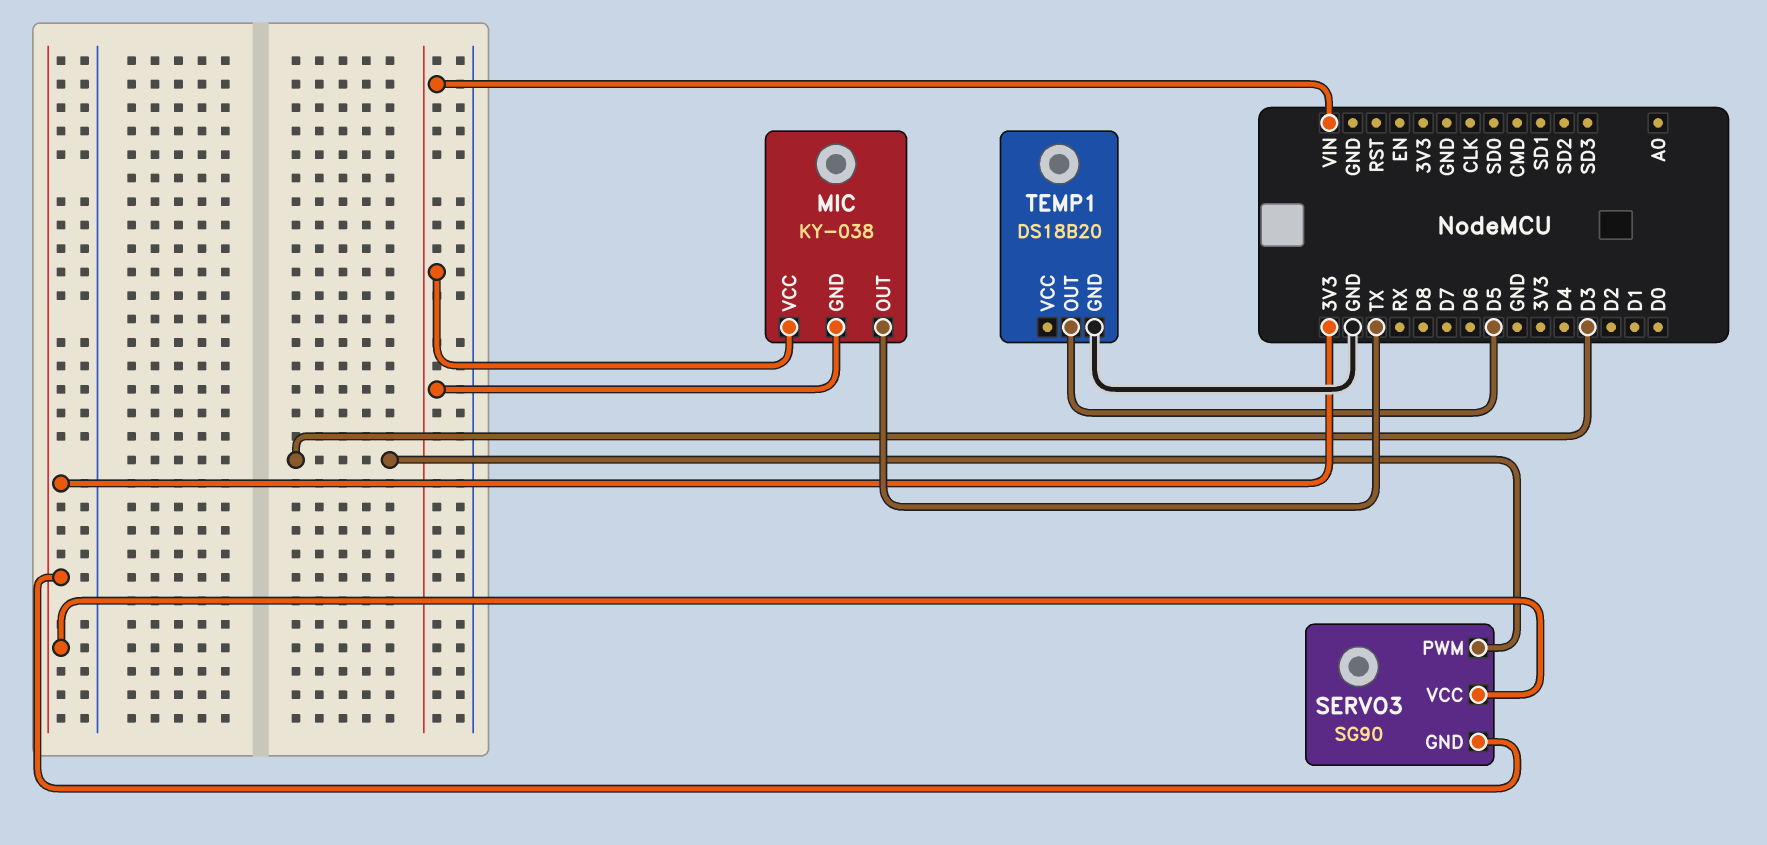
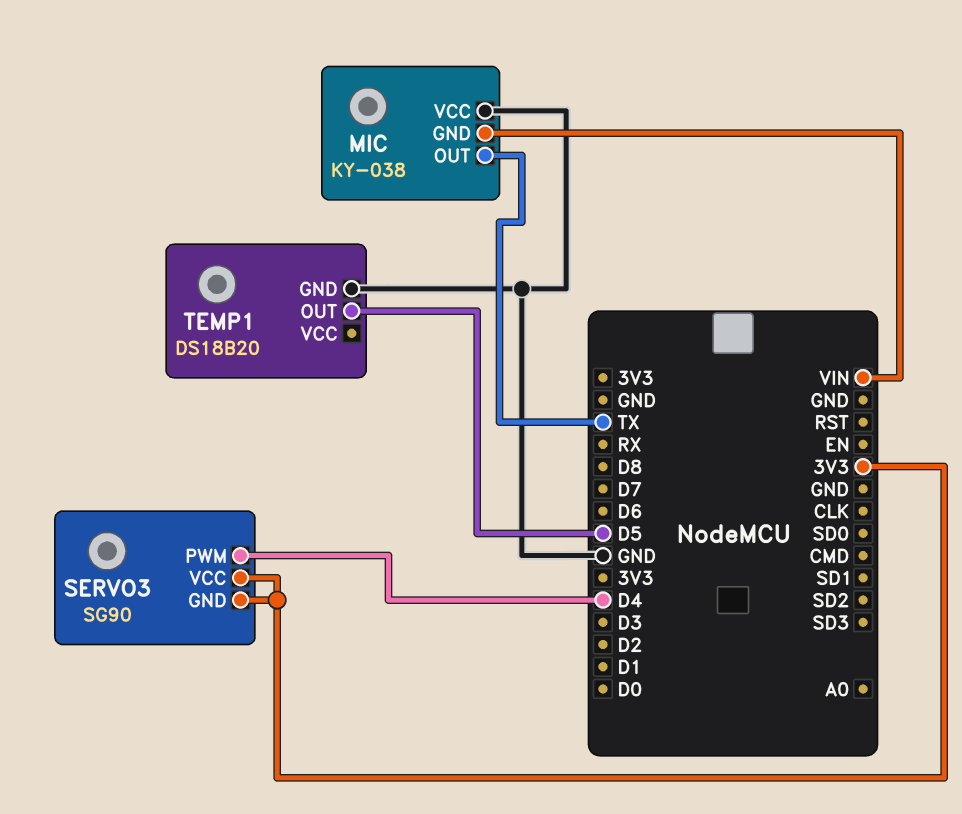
MIC pin VCC: VIN -> GND
SERVO3 pin PWM: D3 -> D4

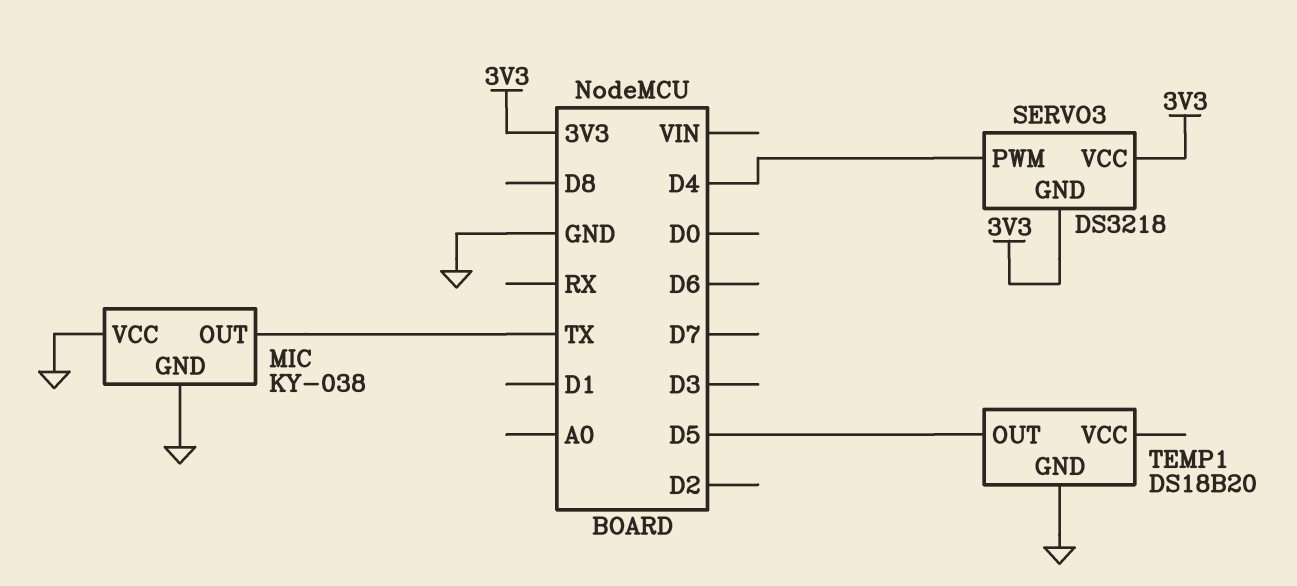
MIC pin GND: VIN -> GND
SERVO3: SG90 -> DS3218

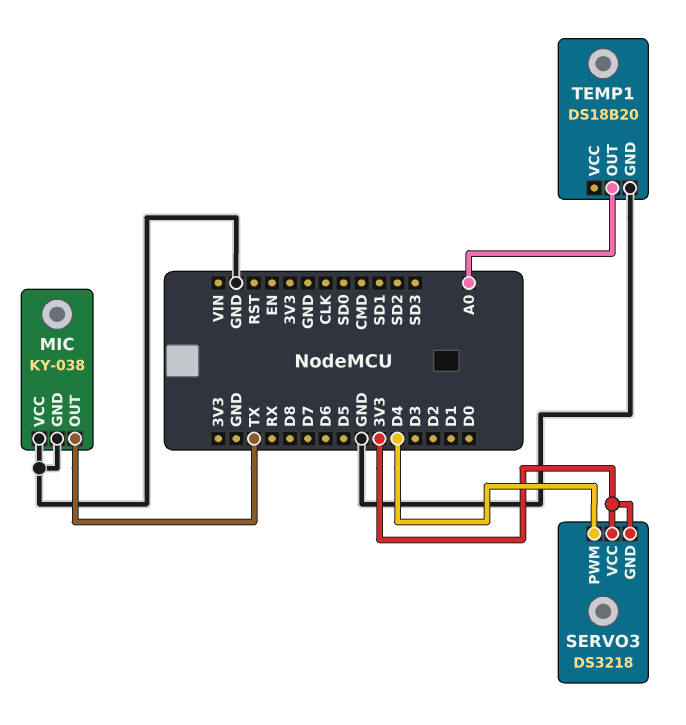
TEMP1 pin OUT: D5 -> A0

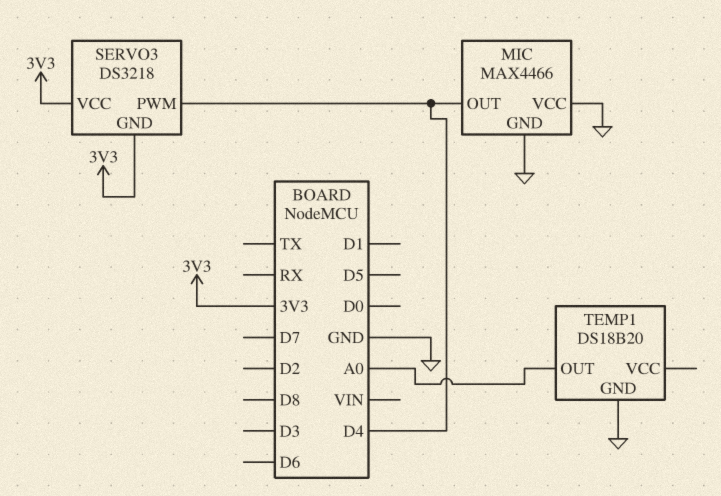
MIC: KY-038 -> MAX4466
MIC pin OUT: TX -> D4

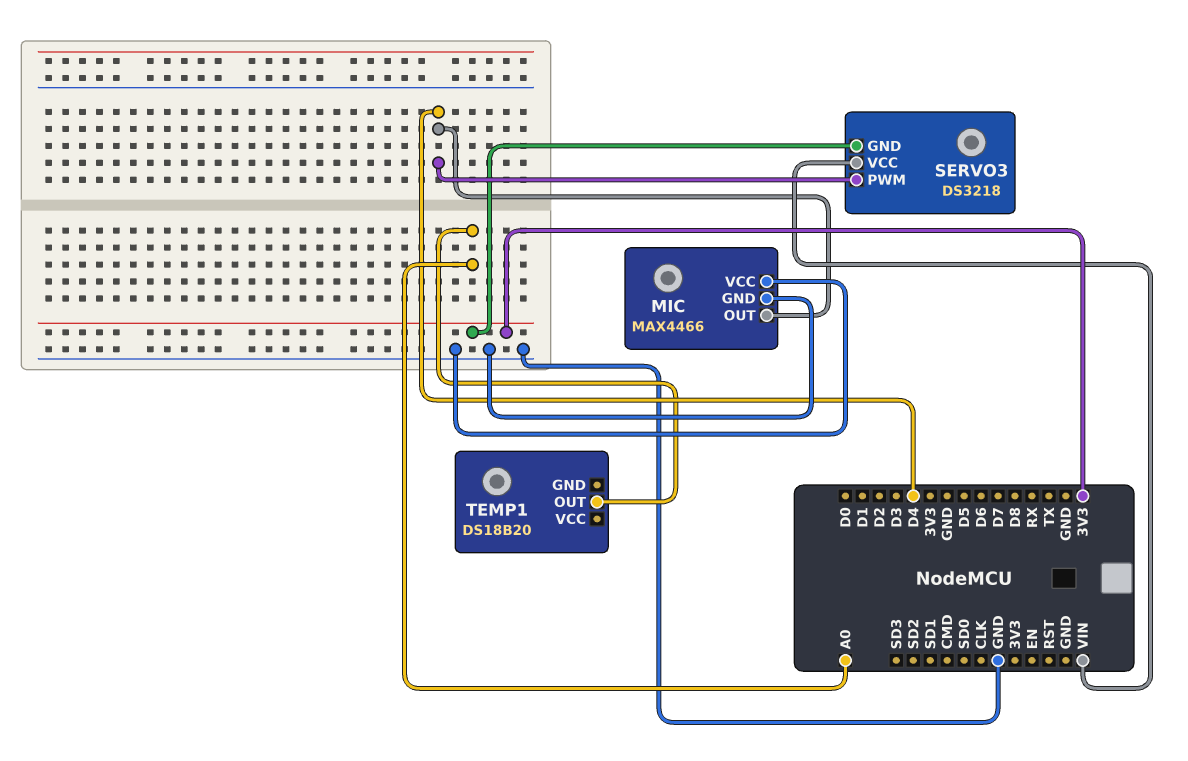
SERVO3 pin VCC: 3V3 -> VIN
TEMP1 pin GND: GND -> none

